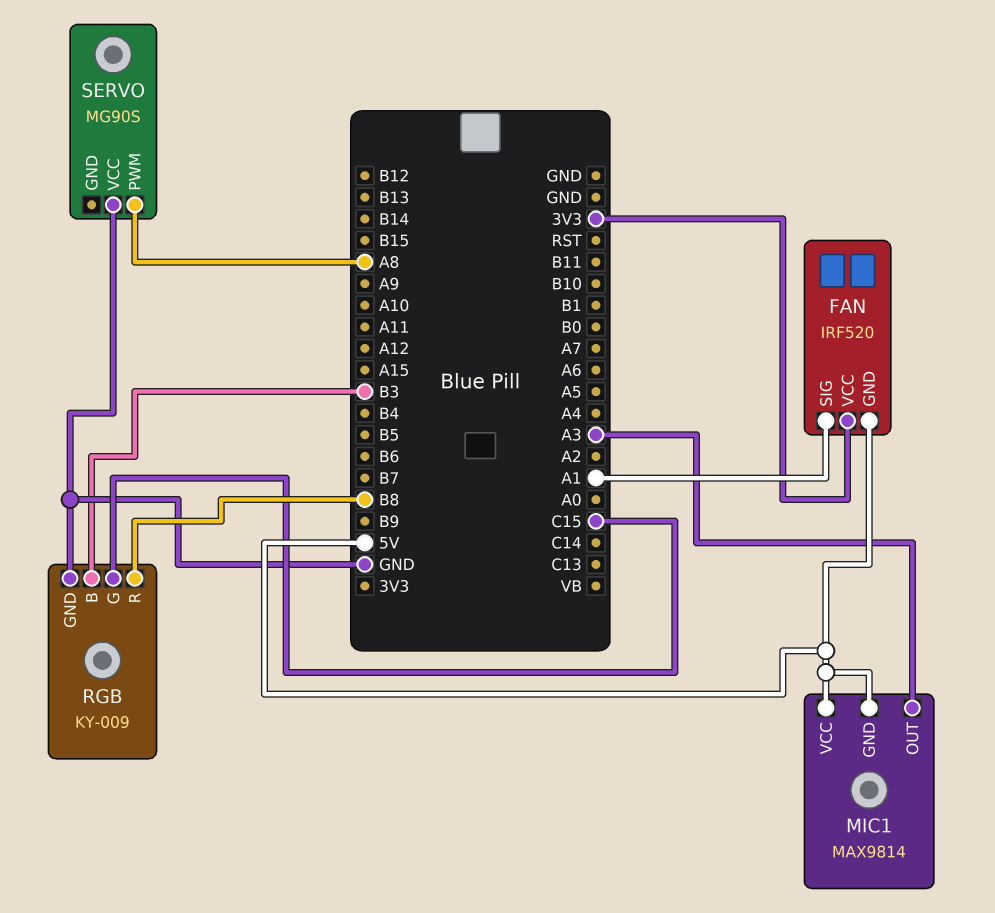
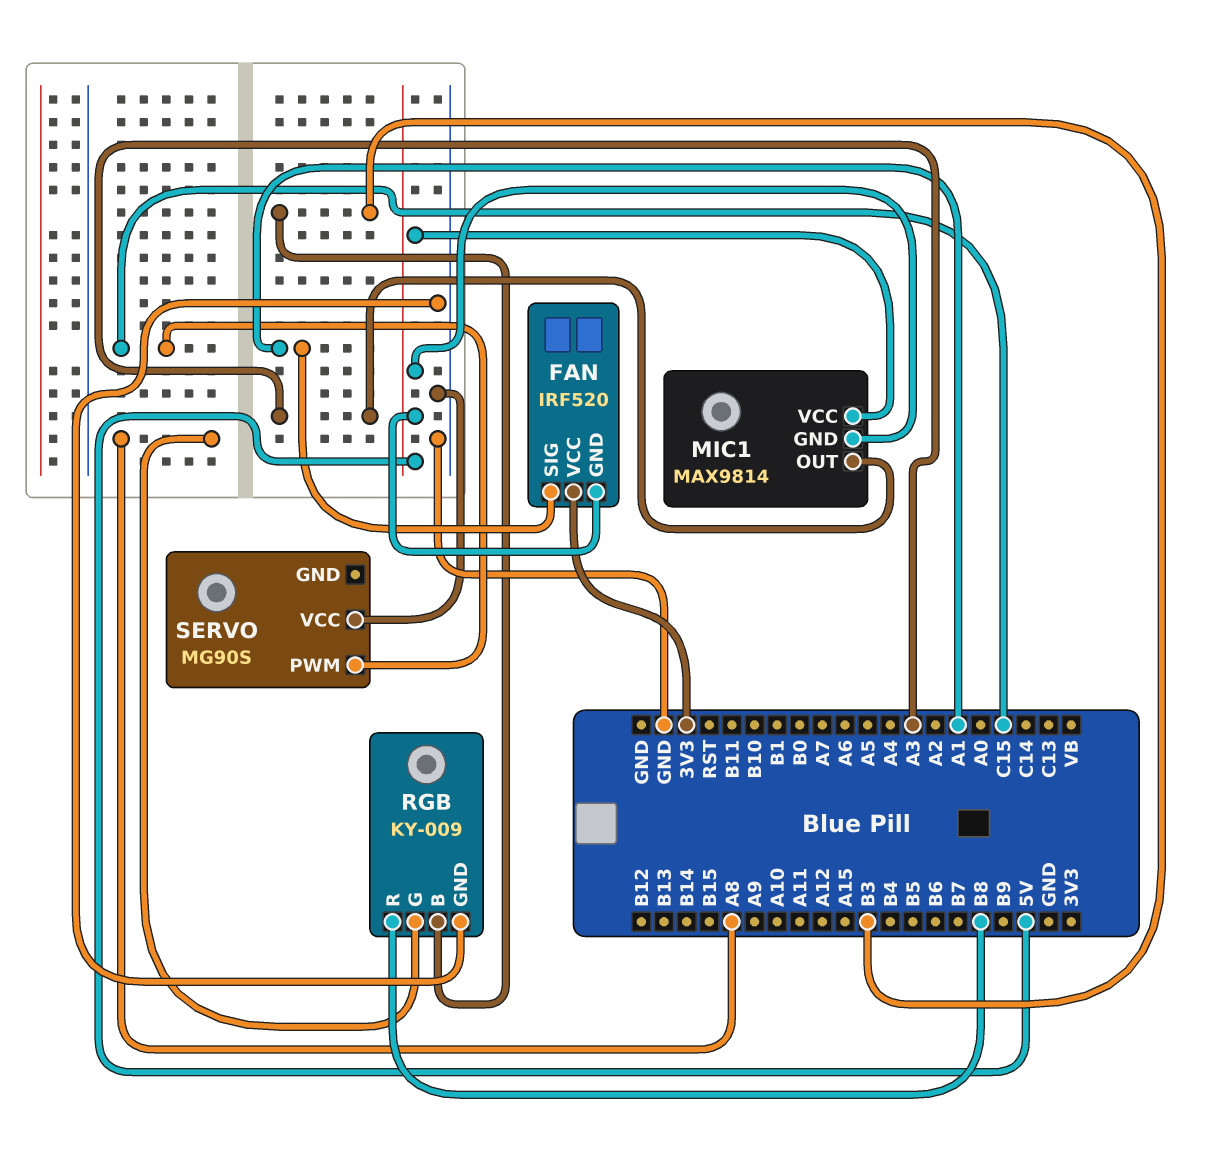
RGB pin G: C15 -> A8
SERVO pin PWM: A8 -> C15

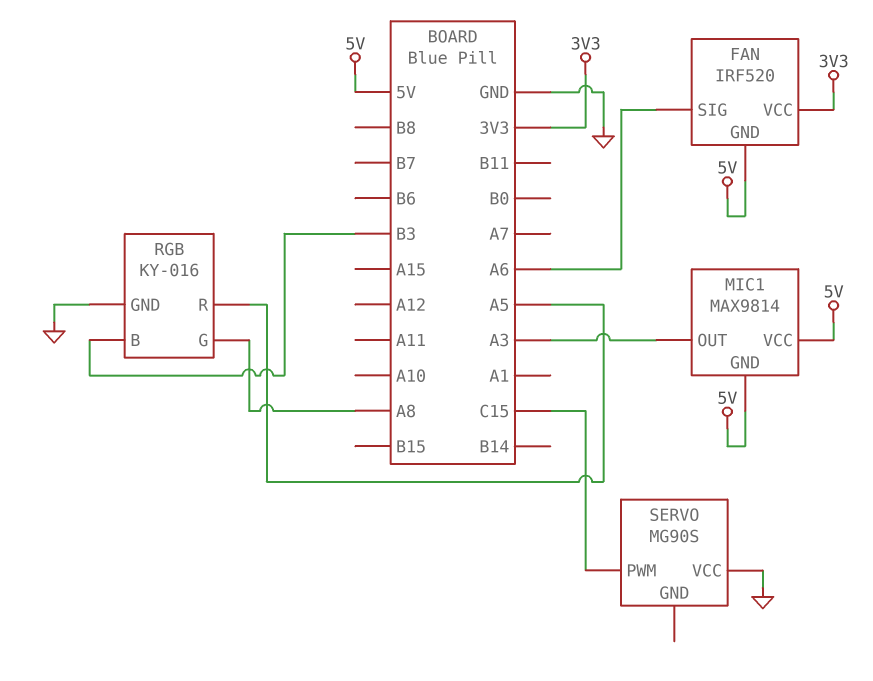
FAN pin SIG: A1 -> A6
RGB: KY-009 -> KY-016
RGB pin R: B8 -> A5

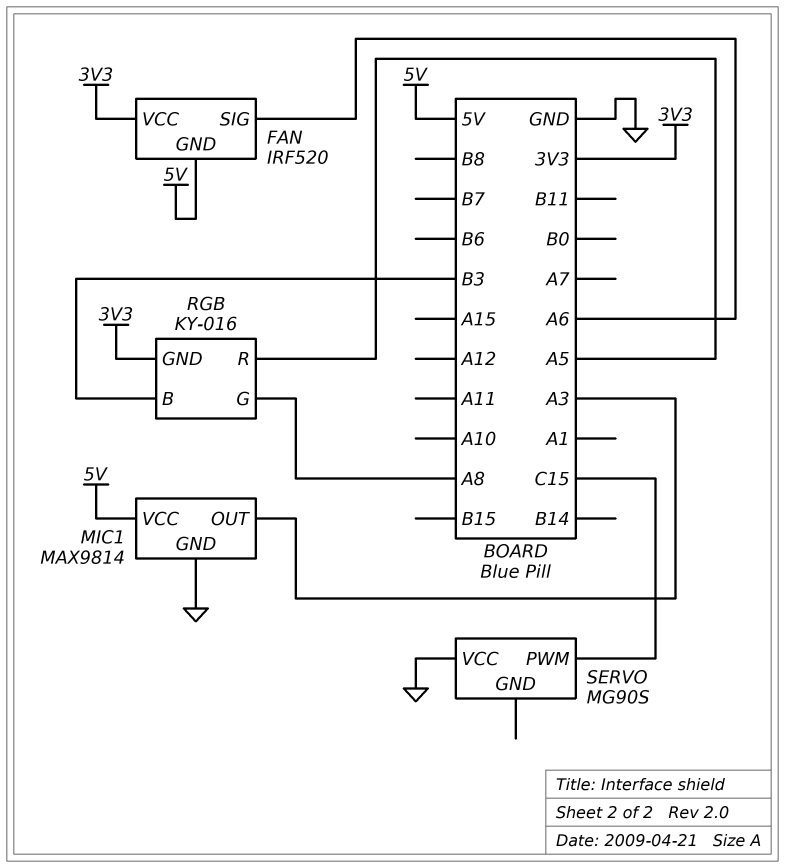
MIC1 pin GND: 5V -> GND
RGB pin GND: GND -> 3V3

